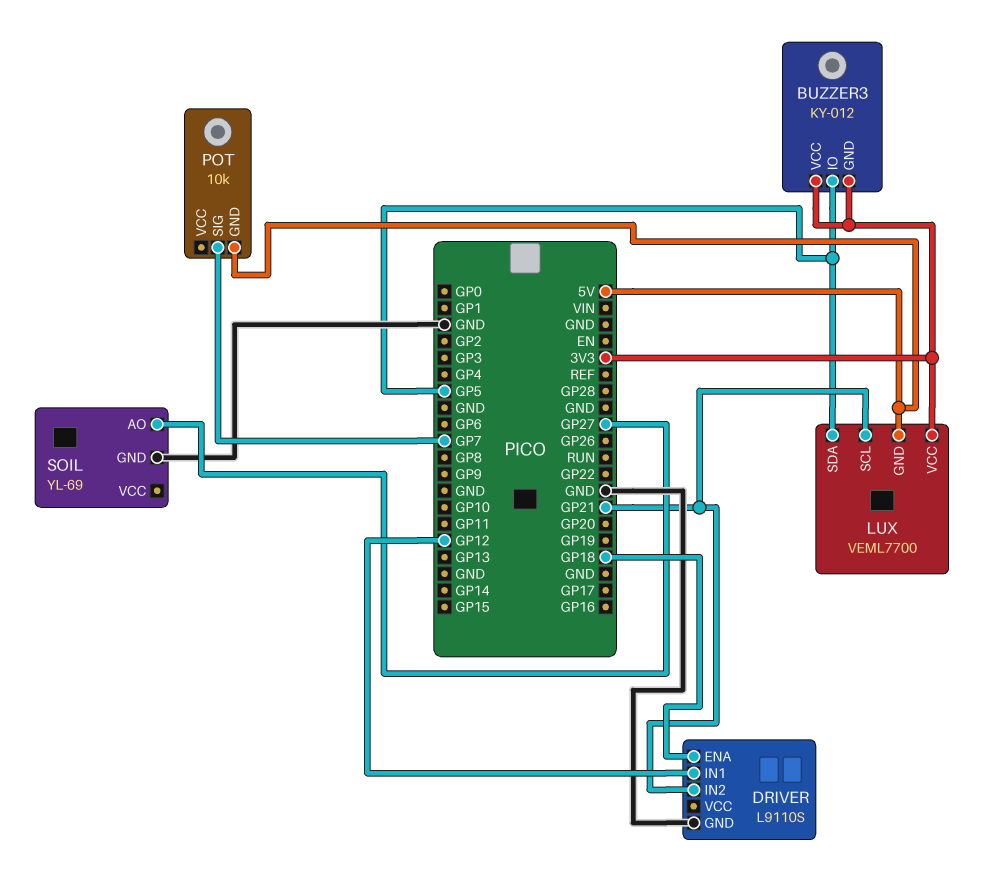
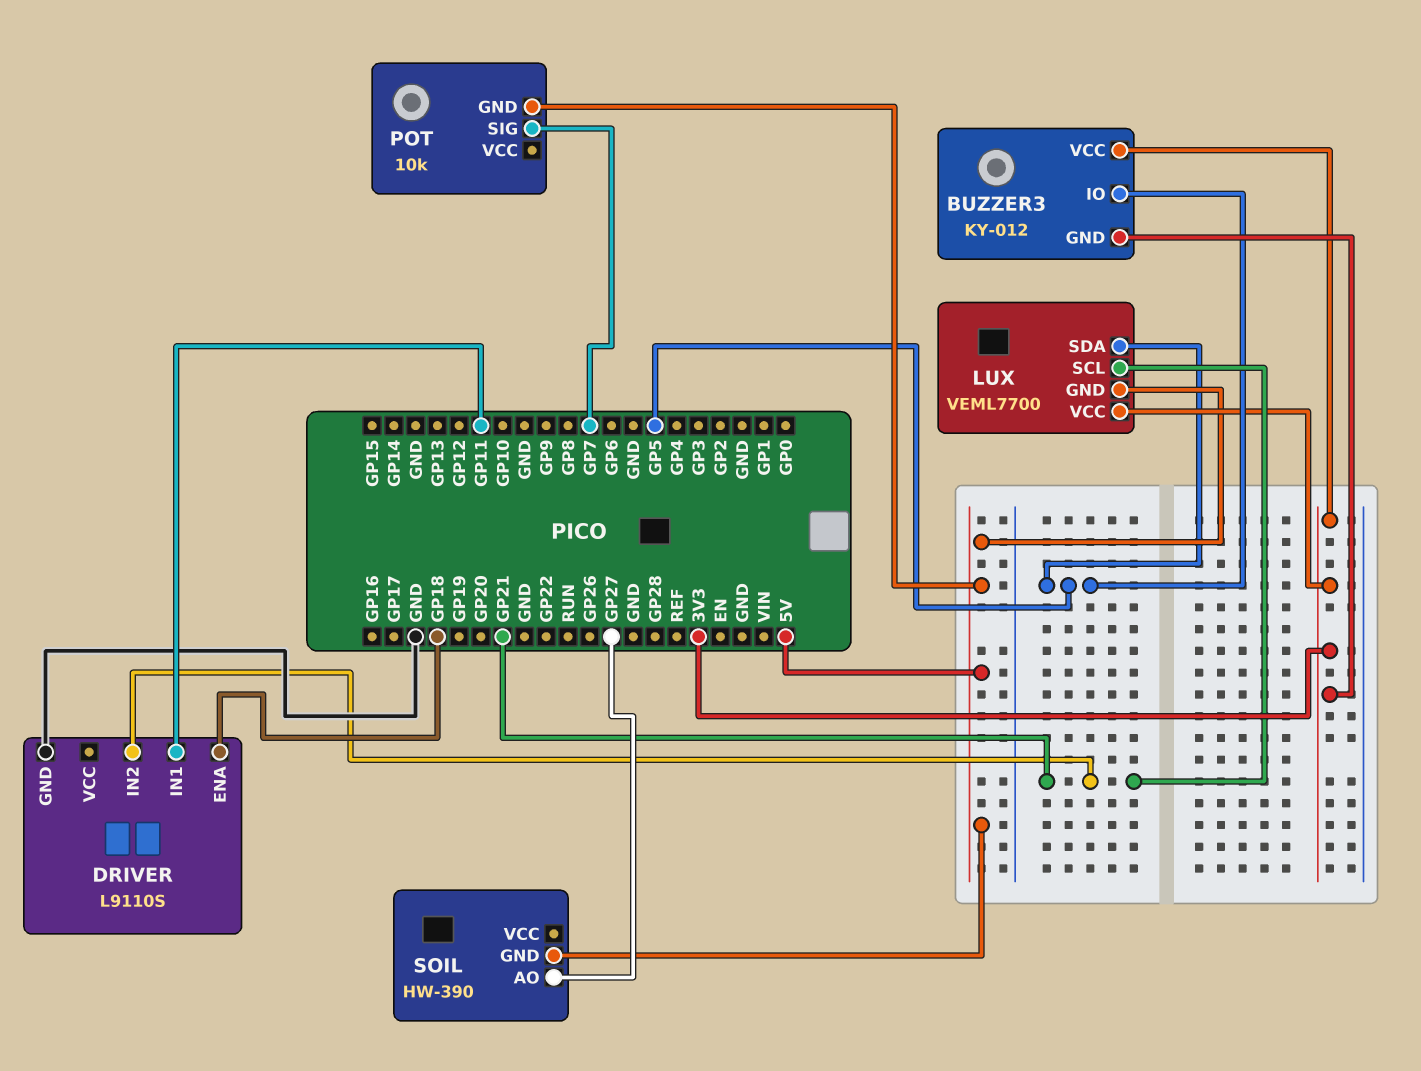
DRIVER pin IN1: GP12 -> GP11
SOIL: YL-69 -> HW-390
SOIL pin GND: GND -> 5V

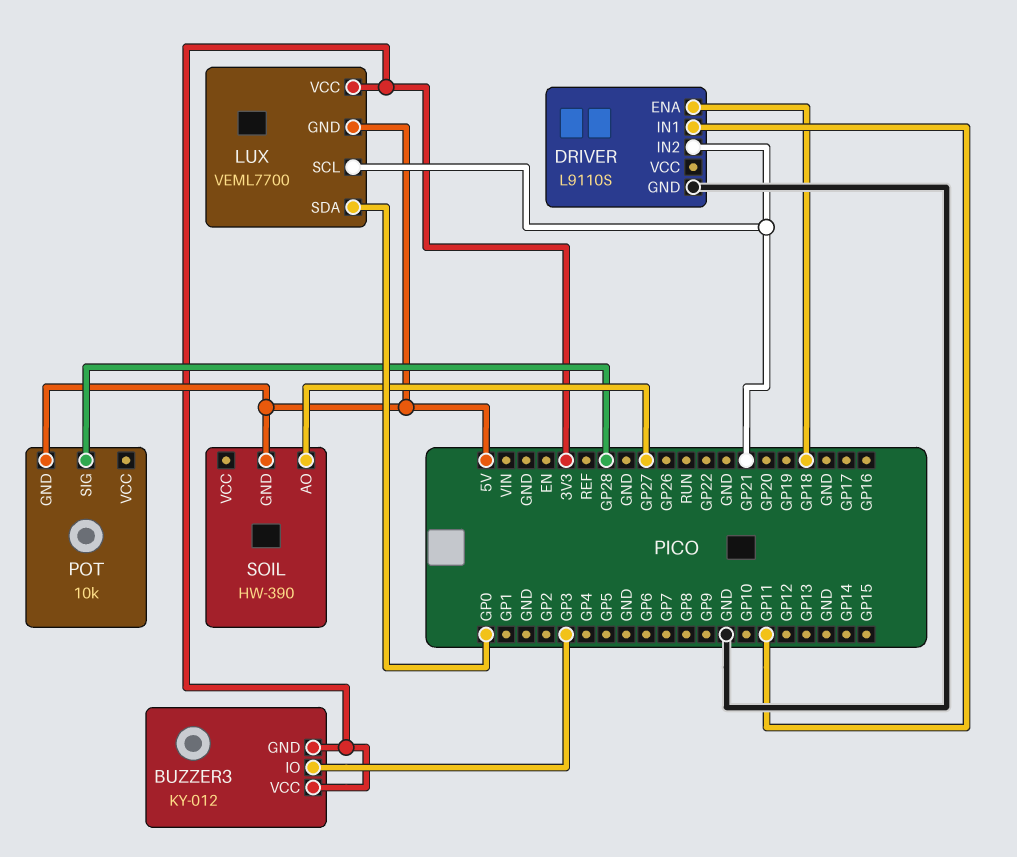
BUZZER3 pin IO: GP5 -> GP3
LUX pin SDA: GP5 -> GP0
POT pin SIG: GP7 -> GP28

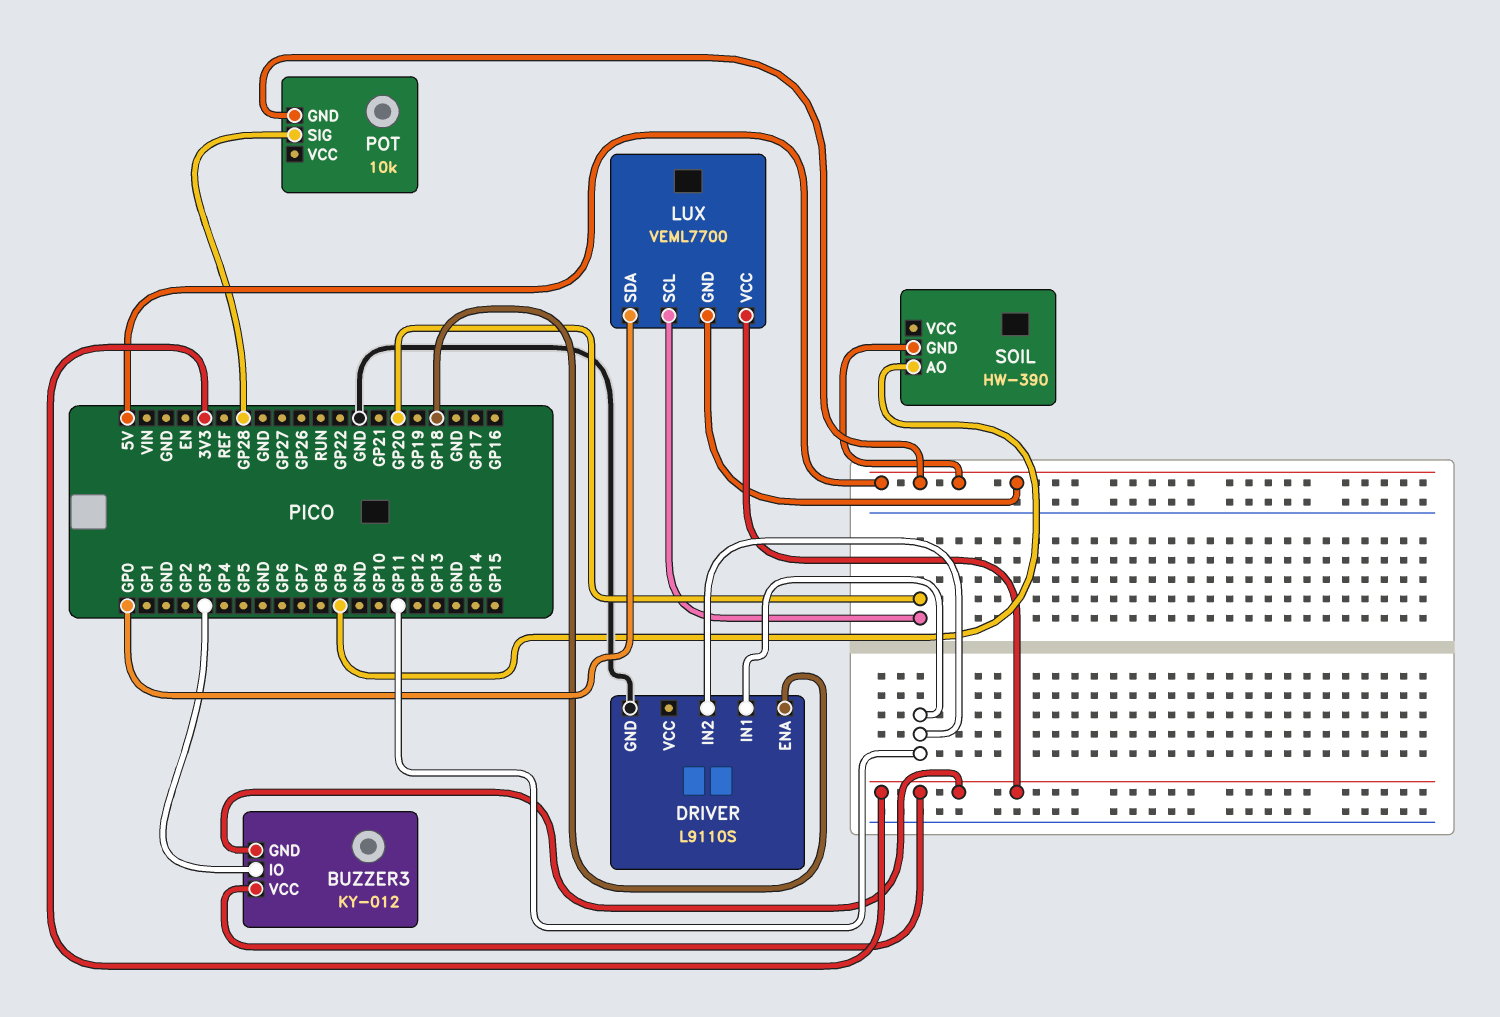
DRIVER pin IN2: GP21 -> GP11
LUX pin SCL: GP21 -> GP20
SOIL pin AO: GP27 -> GP9

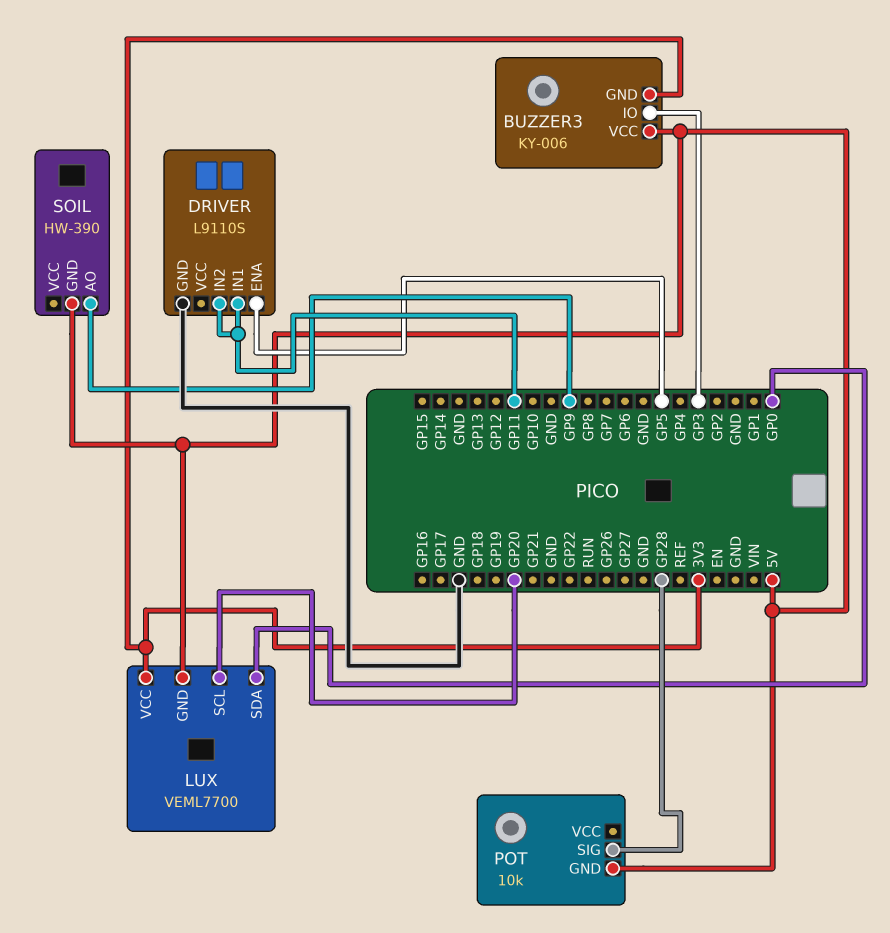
BUZZER3: KY-012 -> KY-006
BUZZER3 pin VCC: 3V3 -> 5V
DRIVER pin ENA: GP18 -> GP5

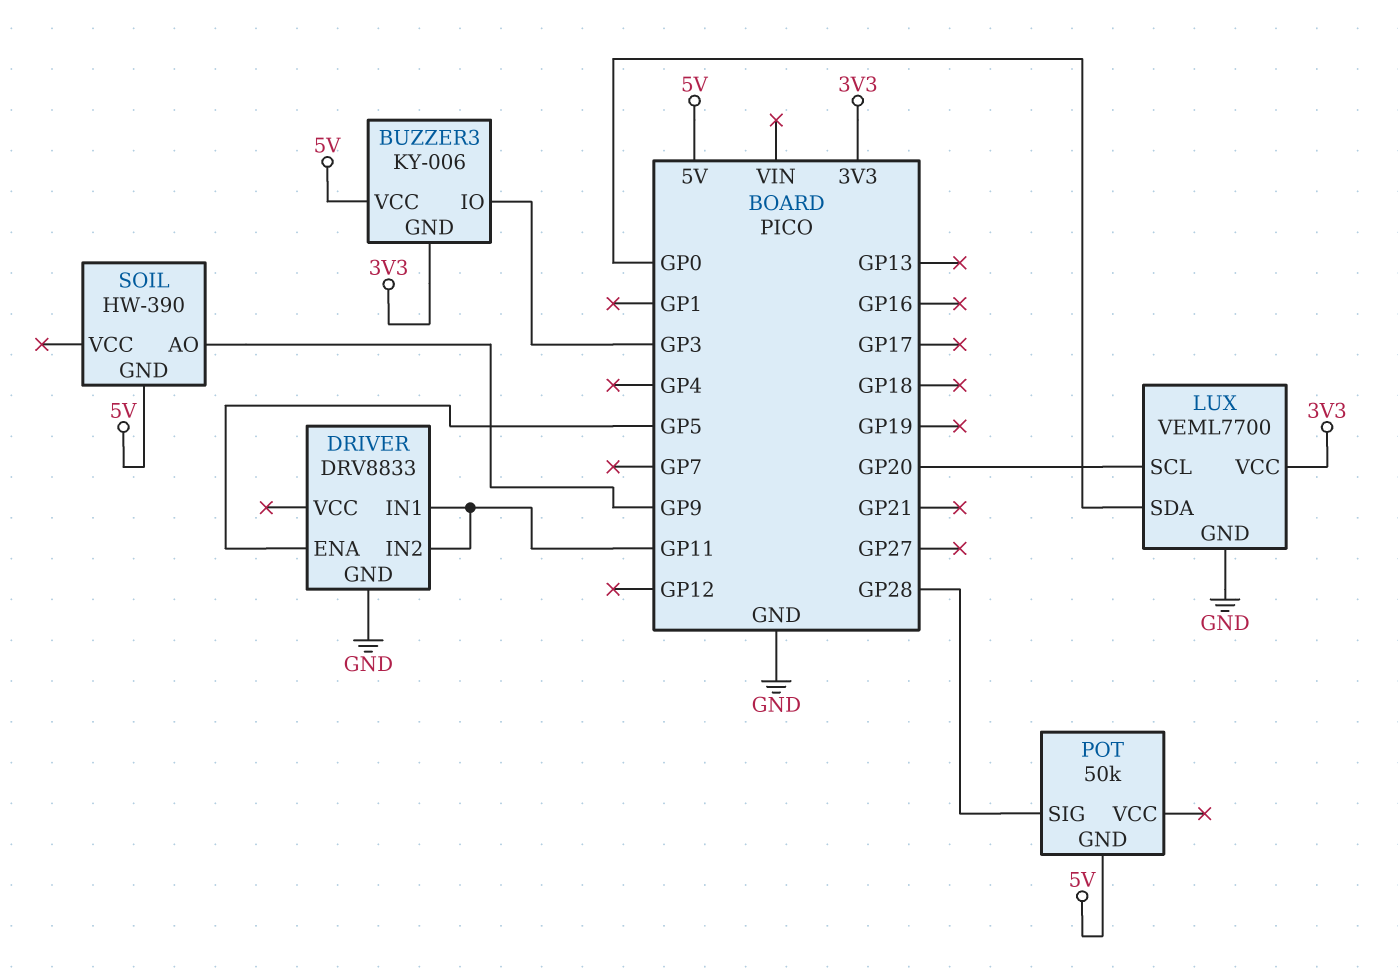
DRIVER: L9110S -> DRV8833
LUX pin GND: 5V -> GND
POT: 10k -> 50k

